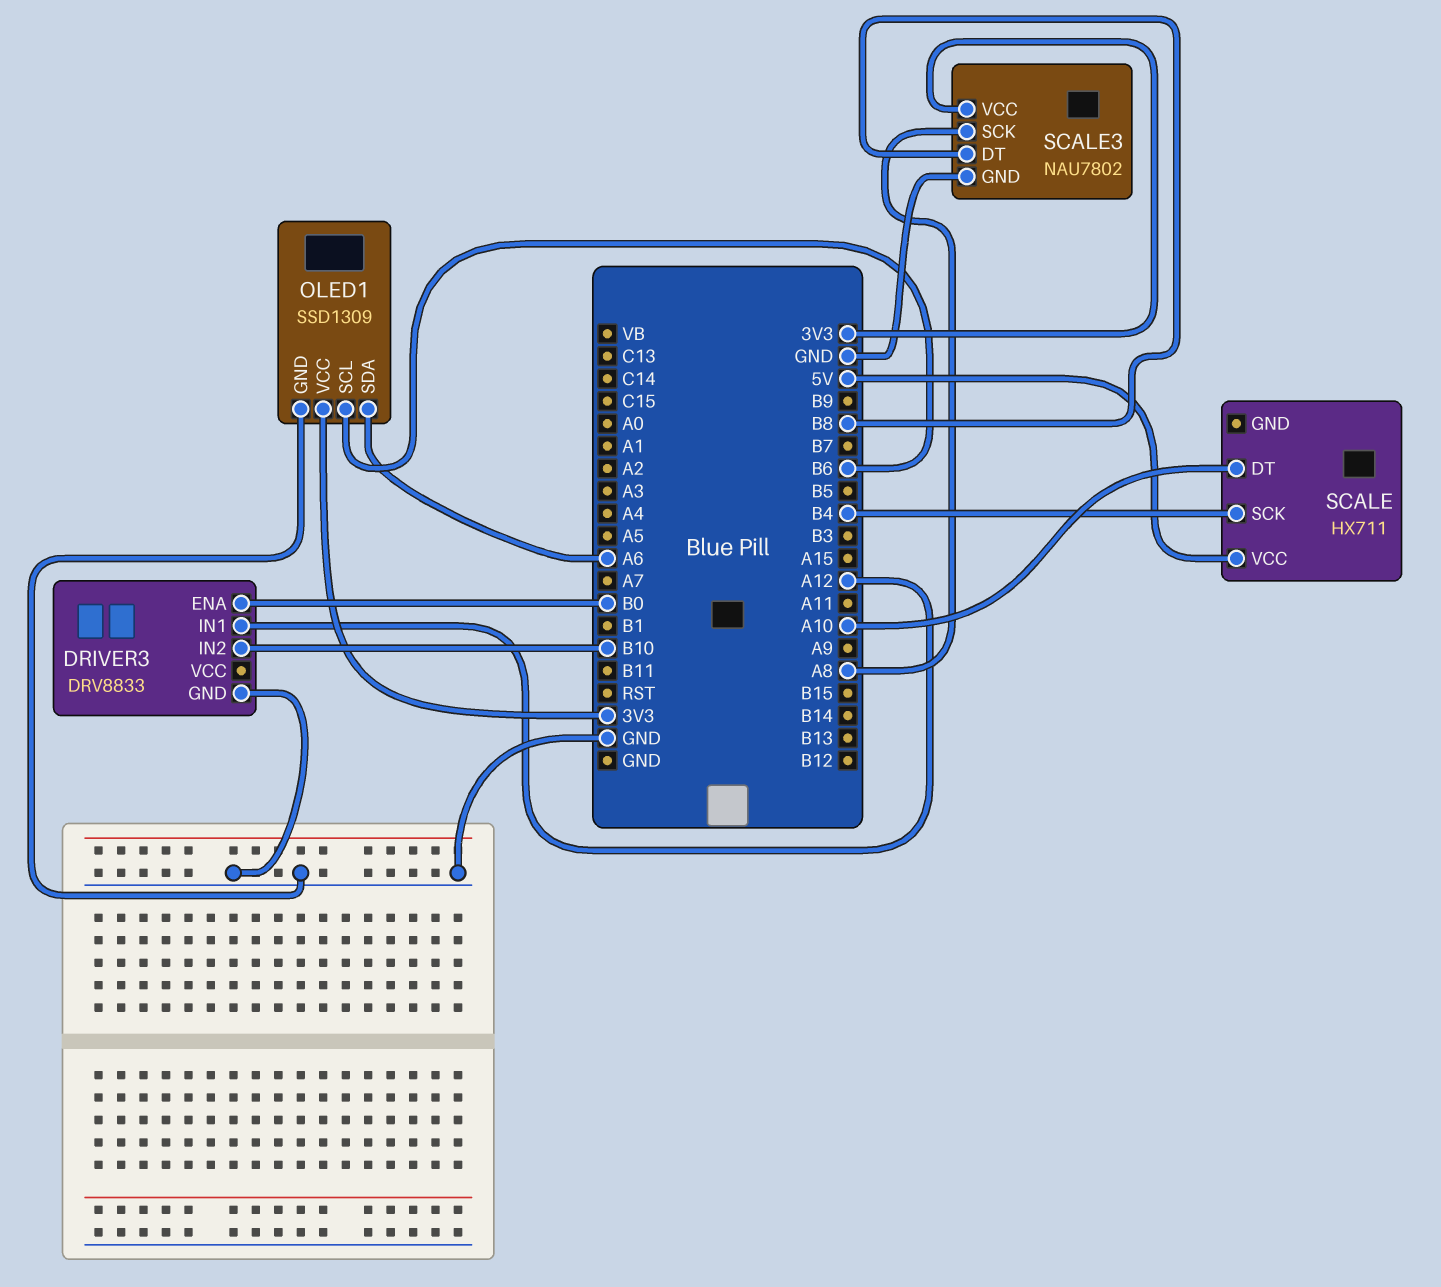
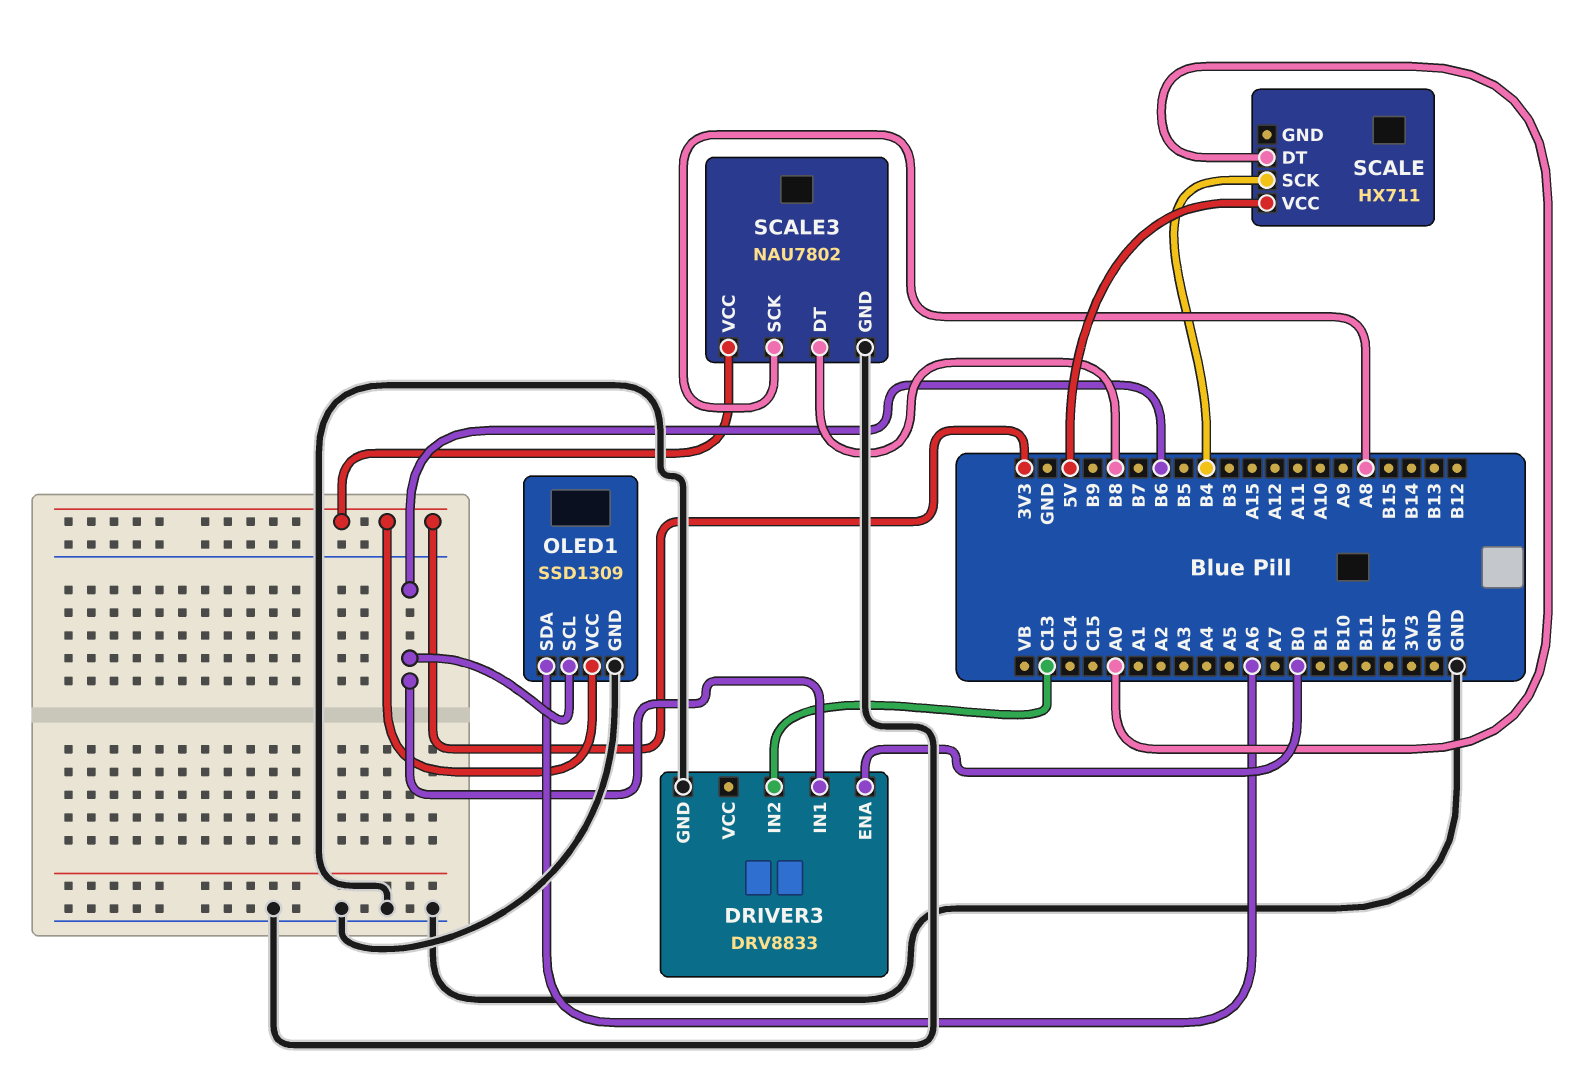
DRIVER3 pin IN1: A12 -> B6
DRIVER3 pin IN2: B10 -> C13
SCALE pin DT: A10 -> A0

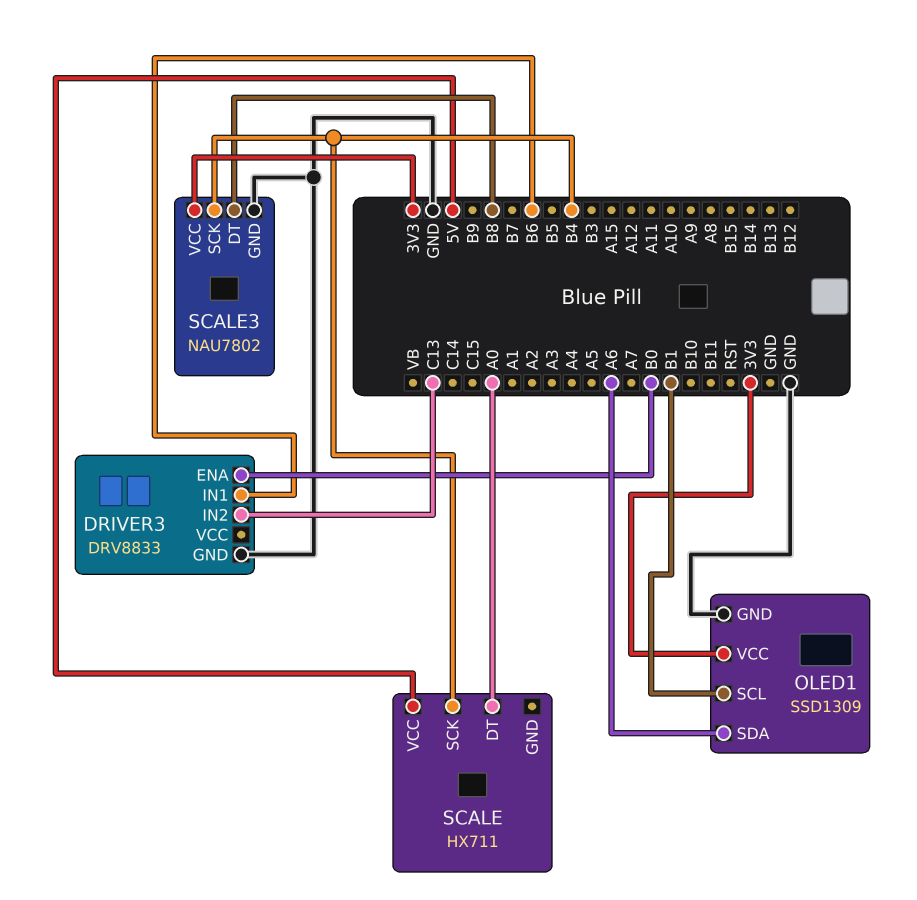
OLED1 pin SCL: B6 -> B1
SCALE3 pin SCK: A8 -> B4

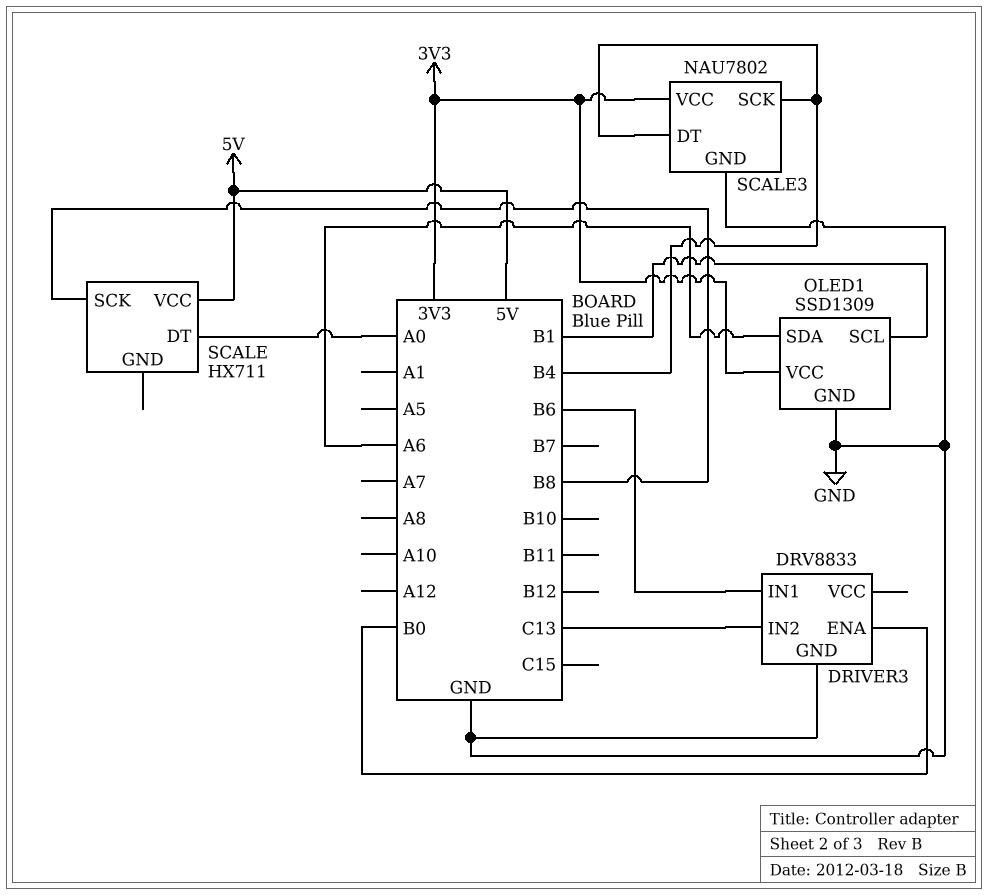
SCALE pin SCK: B4 -> B8
SCALE3 pin DT: B8 -> B4

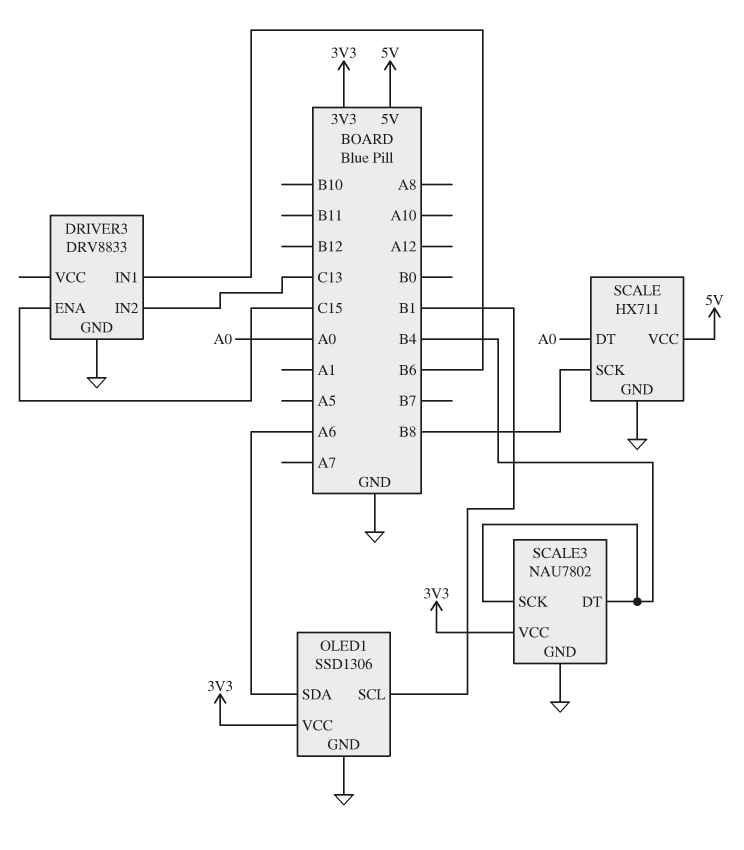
DRIVER3 pin ENA: B0 -> C15
OLED1: SSD1309 -> SSD1306
SCALE pin GND: none -> GND

